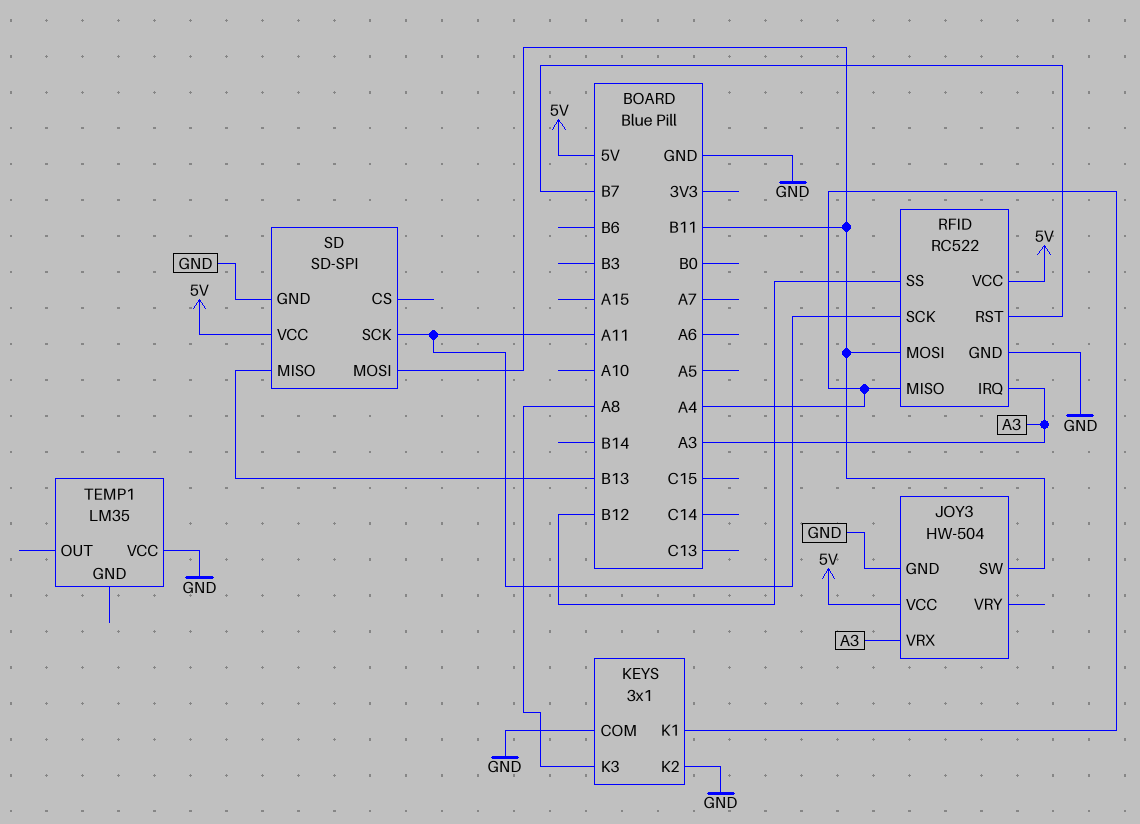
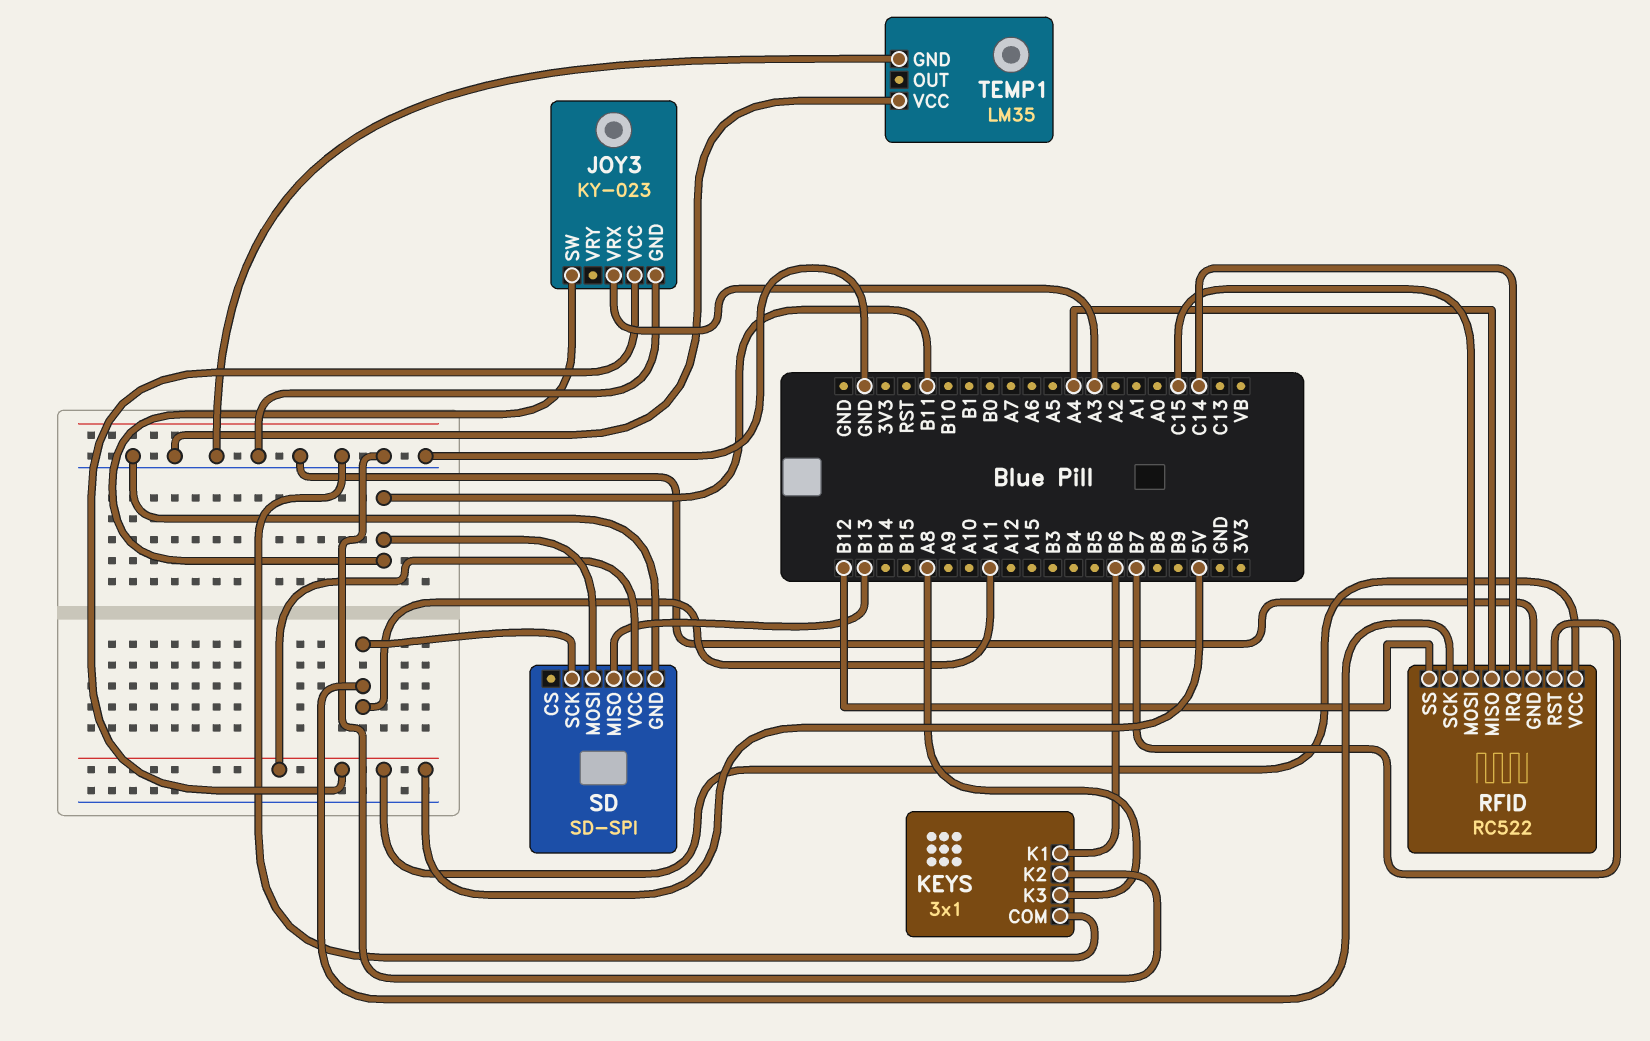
JOY3: HW-504 -> KY-023
KEYS pin K1: A4 -> B6
RFID pin IRQ: A3 -> C14
RFID pin MOSI: B11 -> C15
TEMP1 pin GND: none -> GND

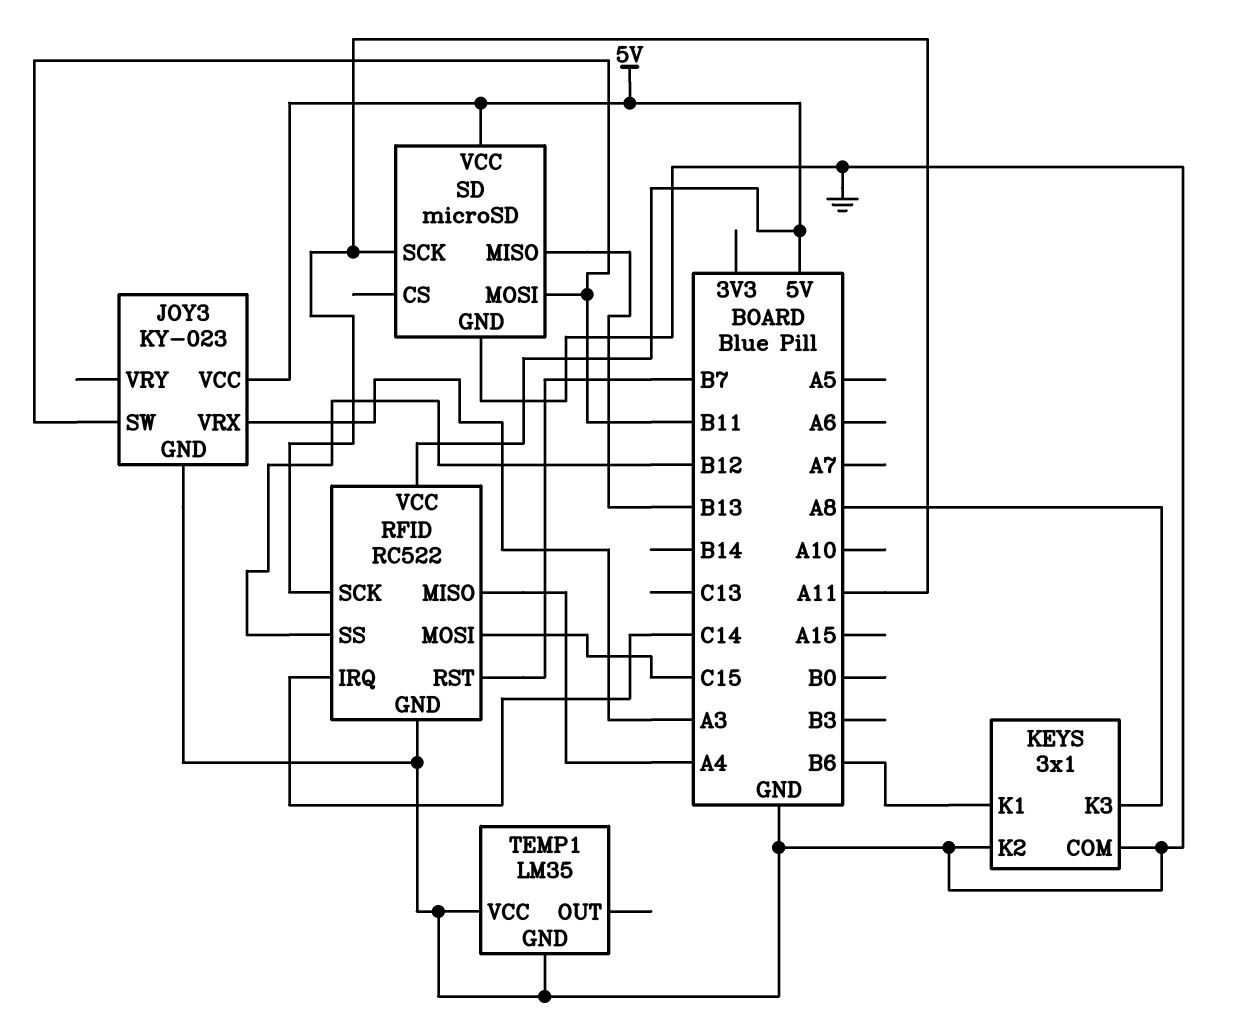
SD: SD-SPI -> microSD

